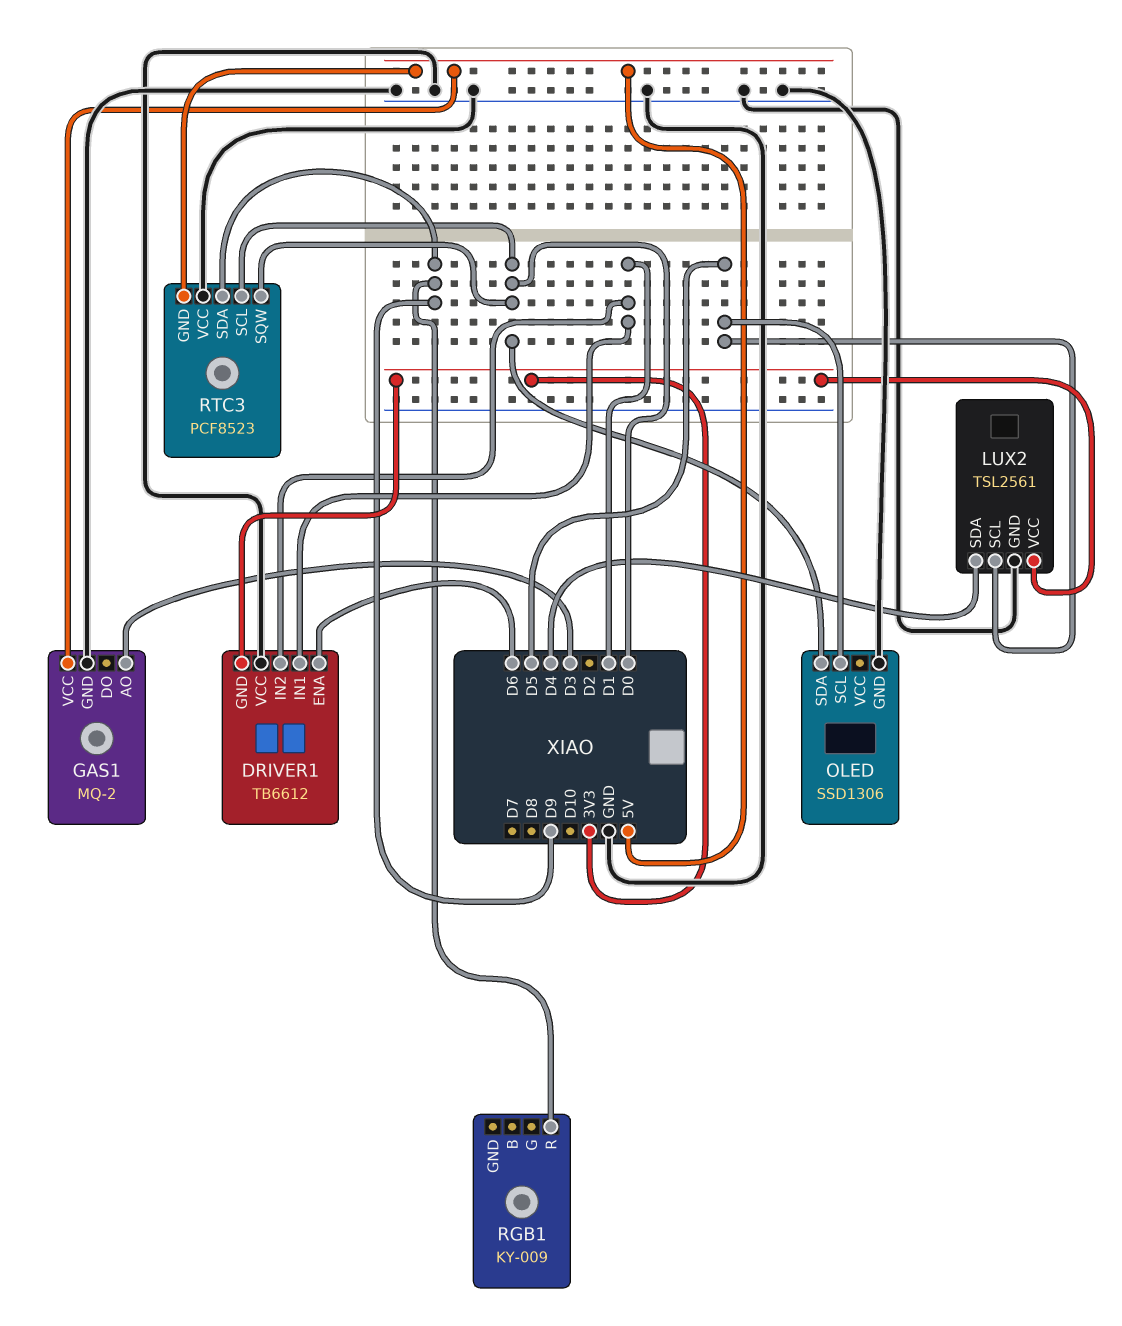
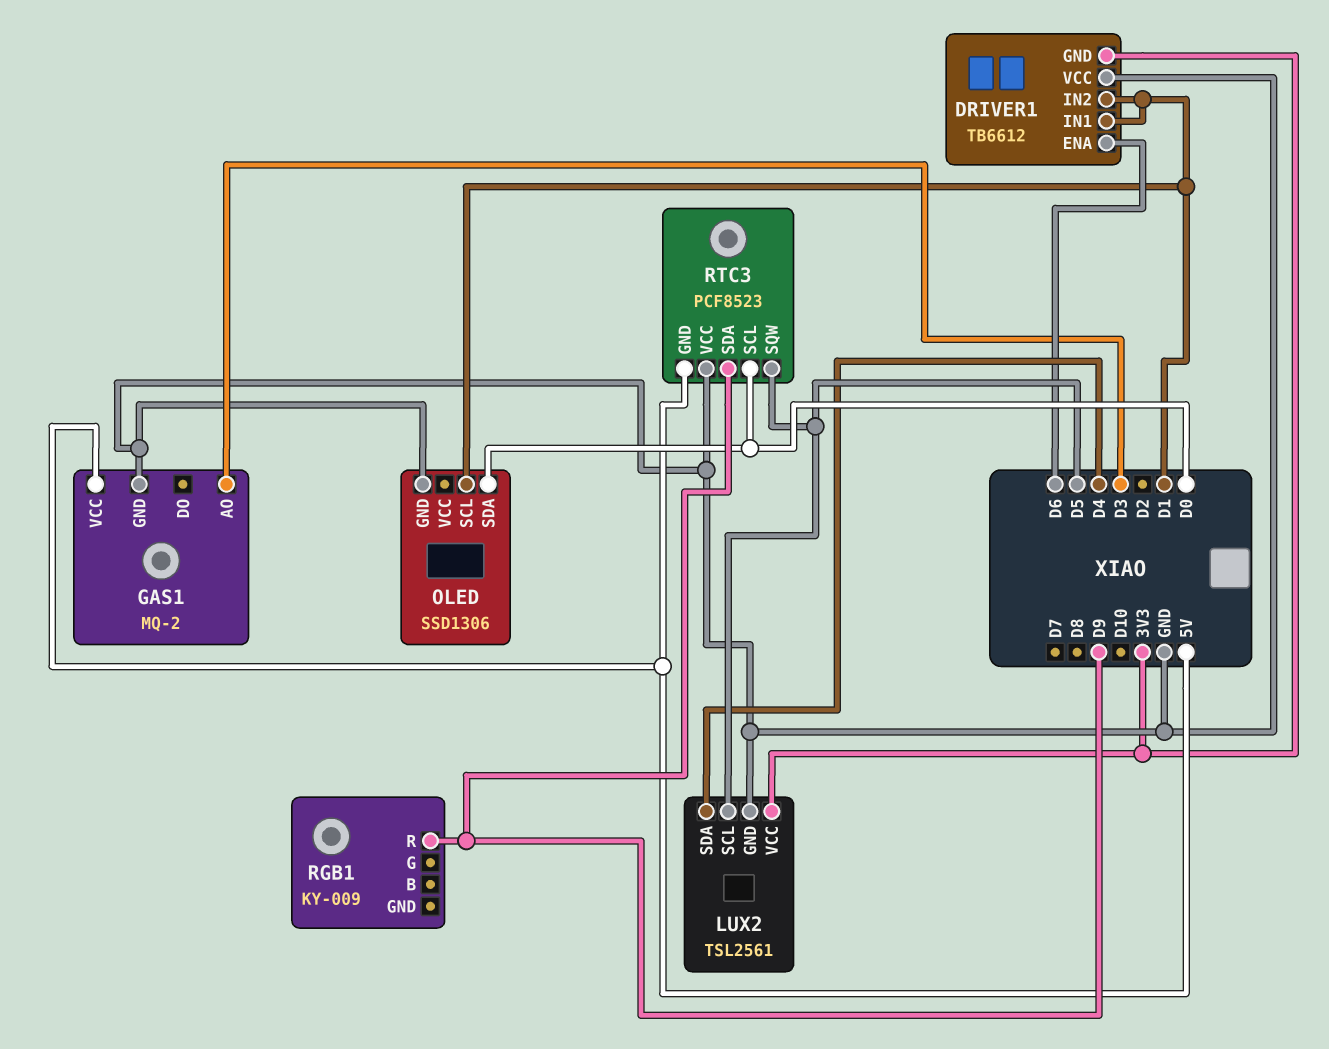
OLED pin SCL: D5 -> D1
RTC3 pin SQW: D0 -> D5

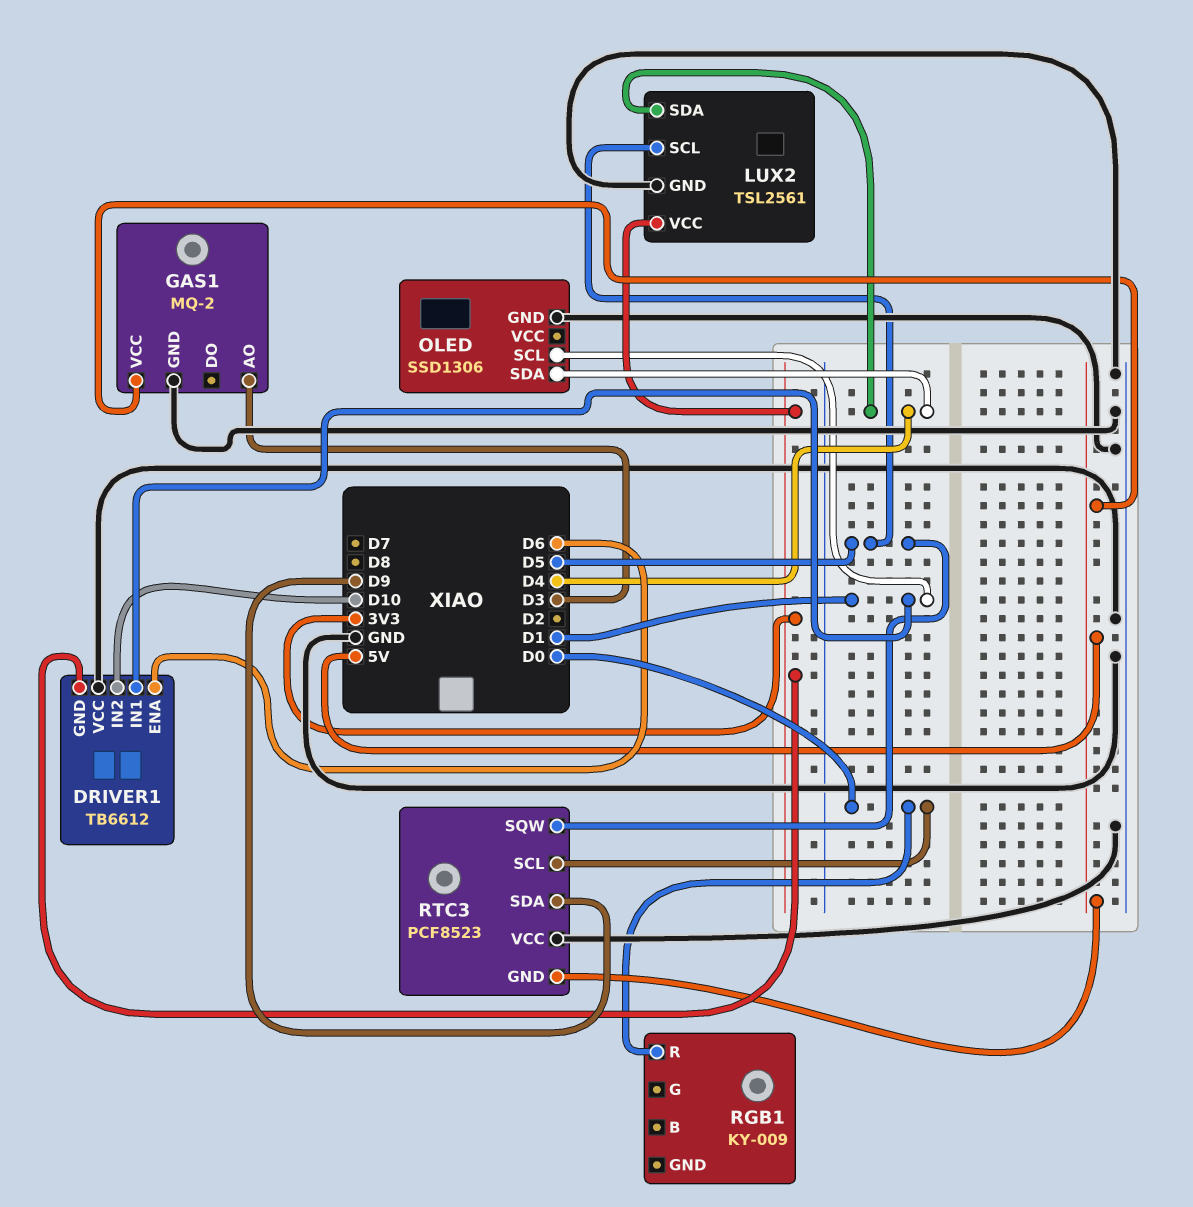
DRIVER1 pin IN2: D1 -> D10
OLED pin SDA: D0 -> D4
RGB1 pin R: D9 -> D0

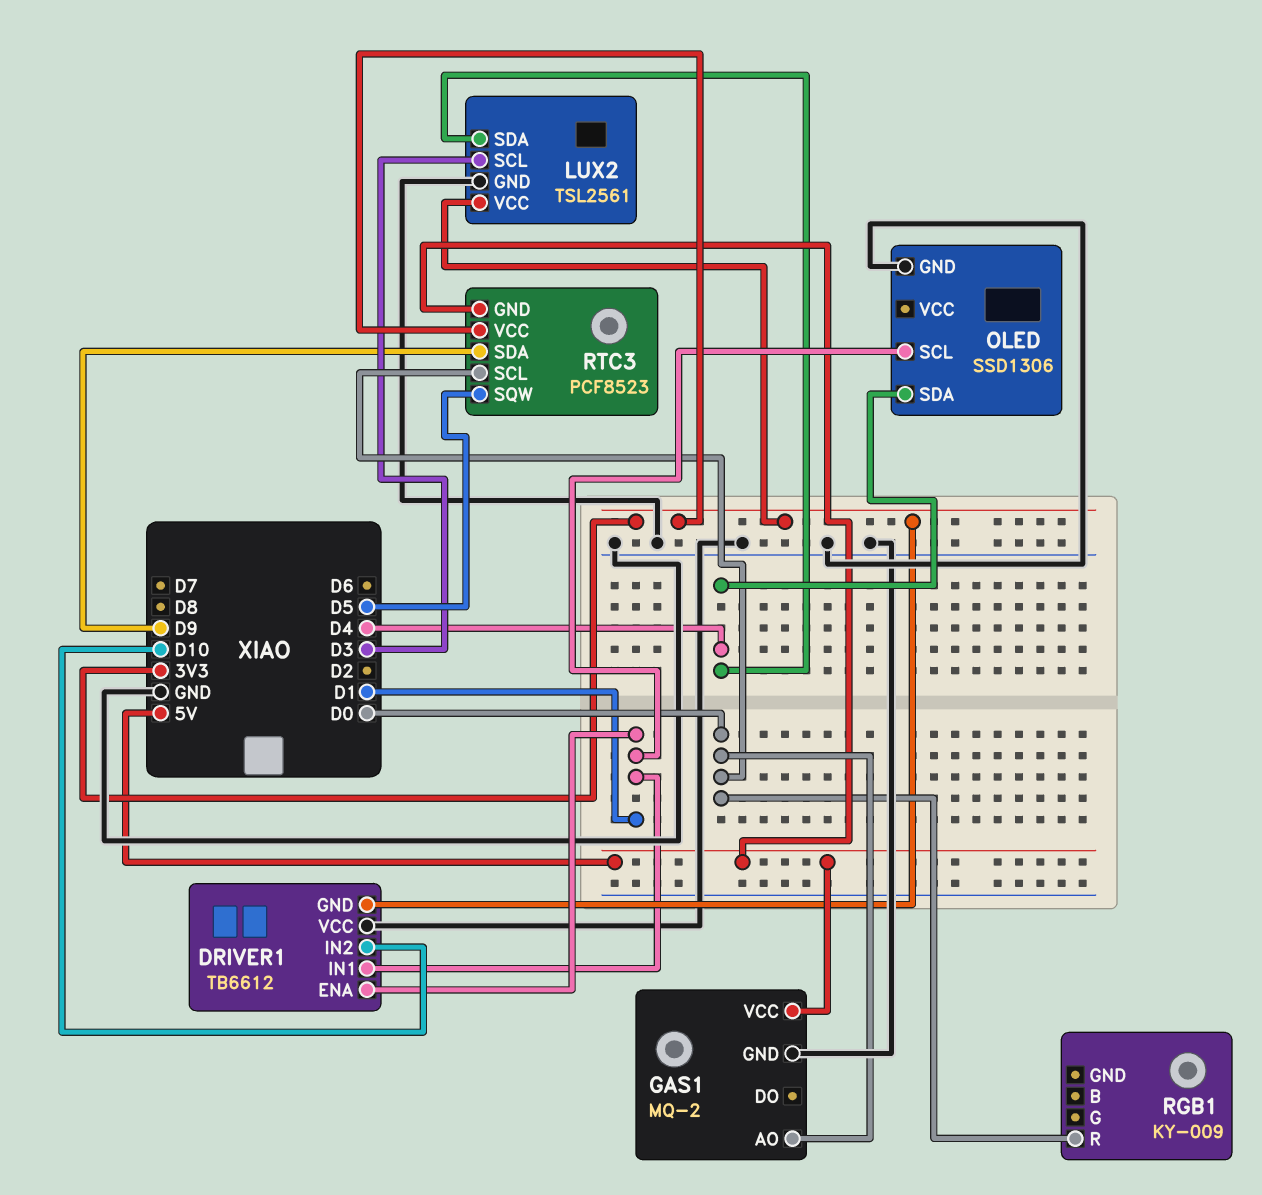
DRIVER1 pin ENA: D6 -> D1
GAS1 pin AO: D3 -> D0
LUX2 pin SCL: D5 -> D3
RTC3 pin VCC: GND -> 3V3

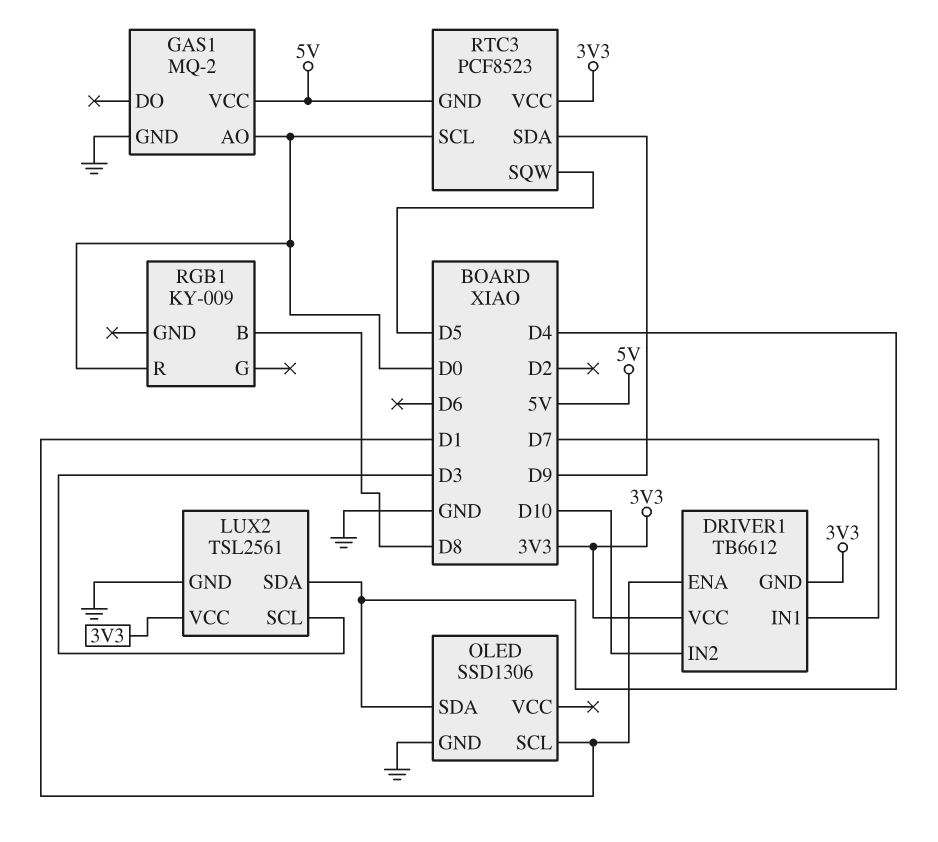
DRIVER1 pin IN1: D1 -> D7
DRIVER1 pin VCC: GND -> 3V3
RGB1 pin B: none -> D8

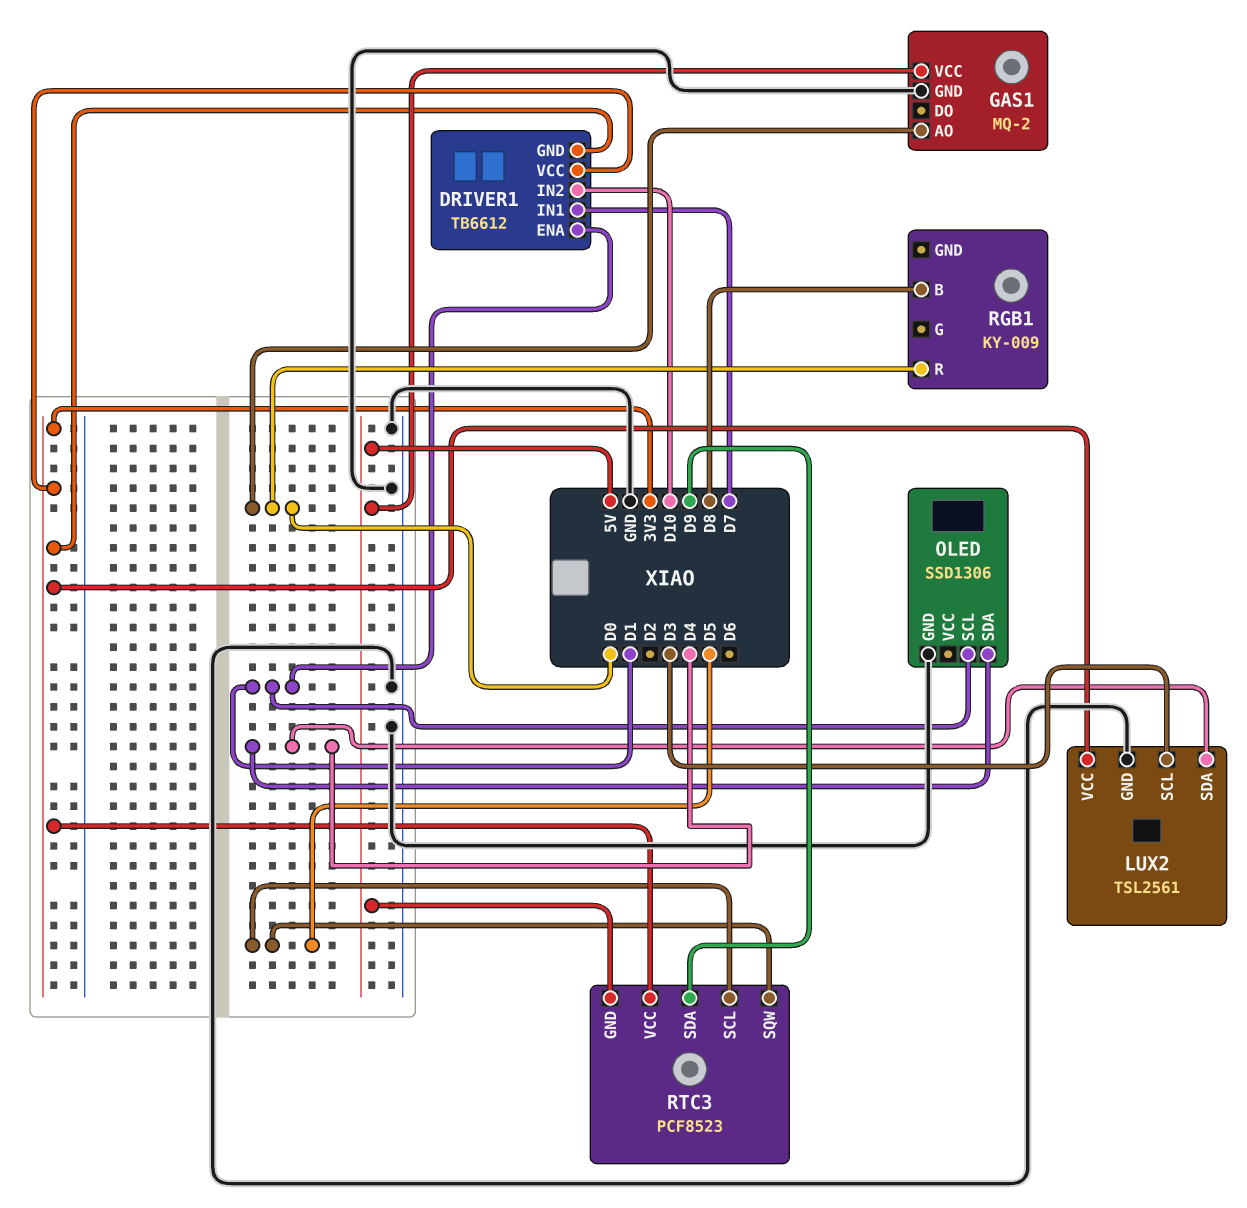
RTC3 pin SCL: D0 -> D5

